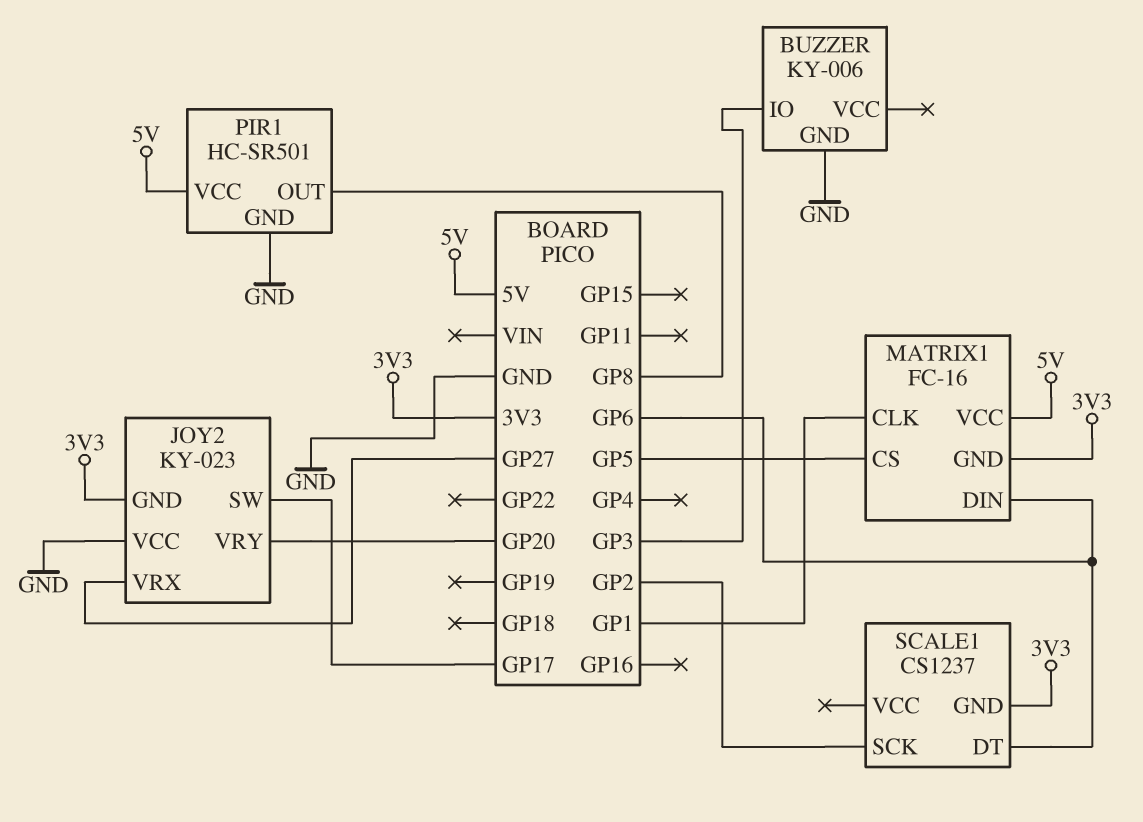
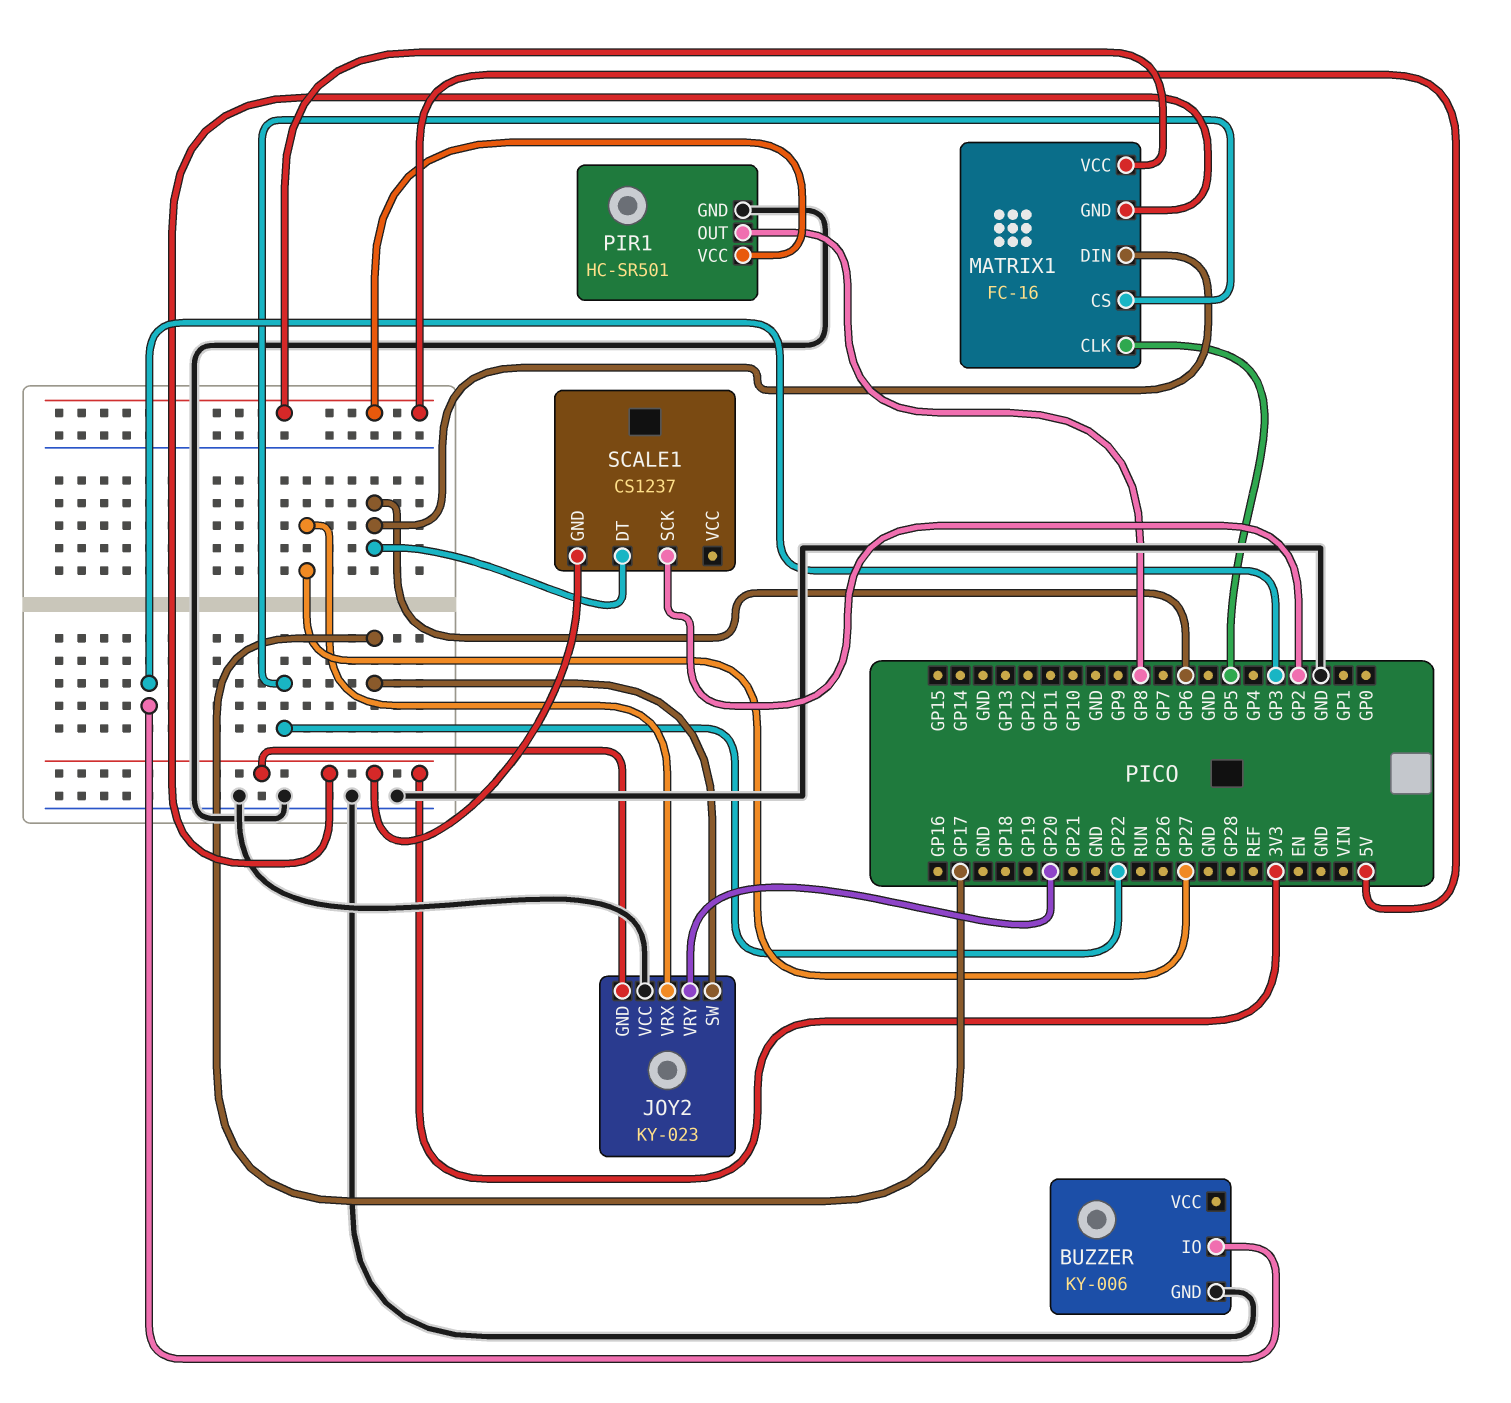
MATRIX1 pin CLK: GP1 -> GP5
MATRIX1 pin CS: GP5 -> GP22

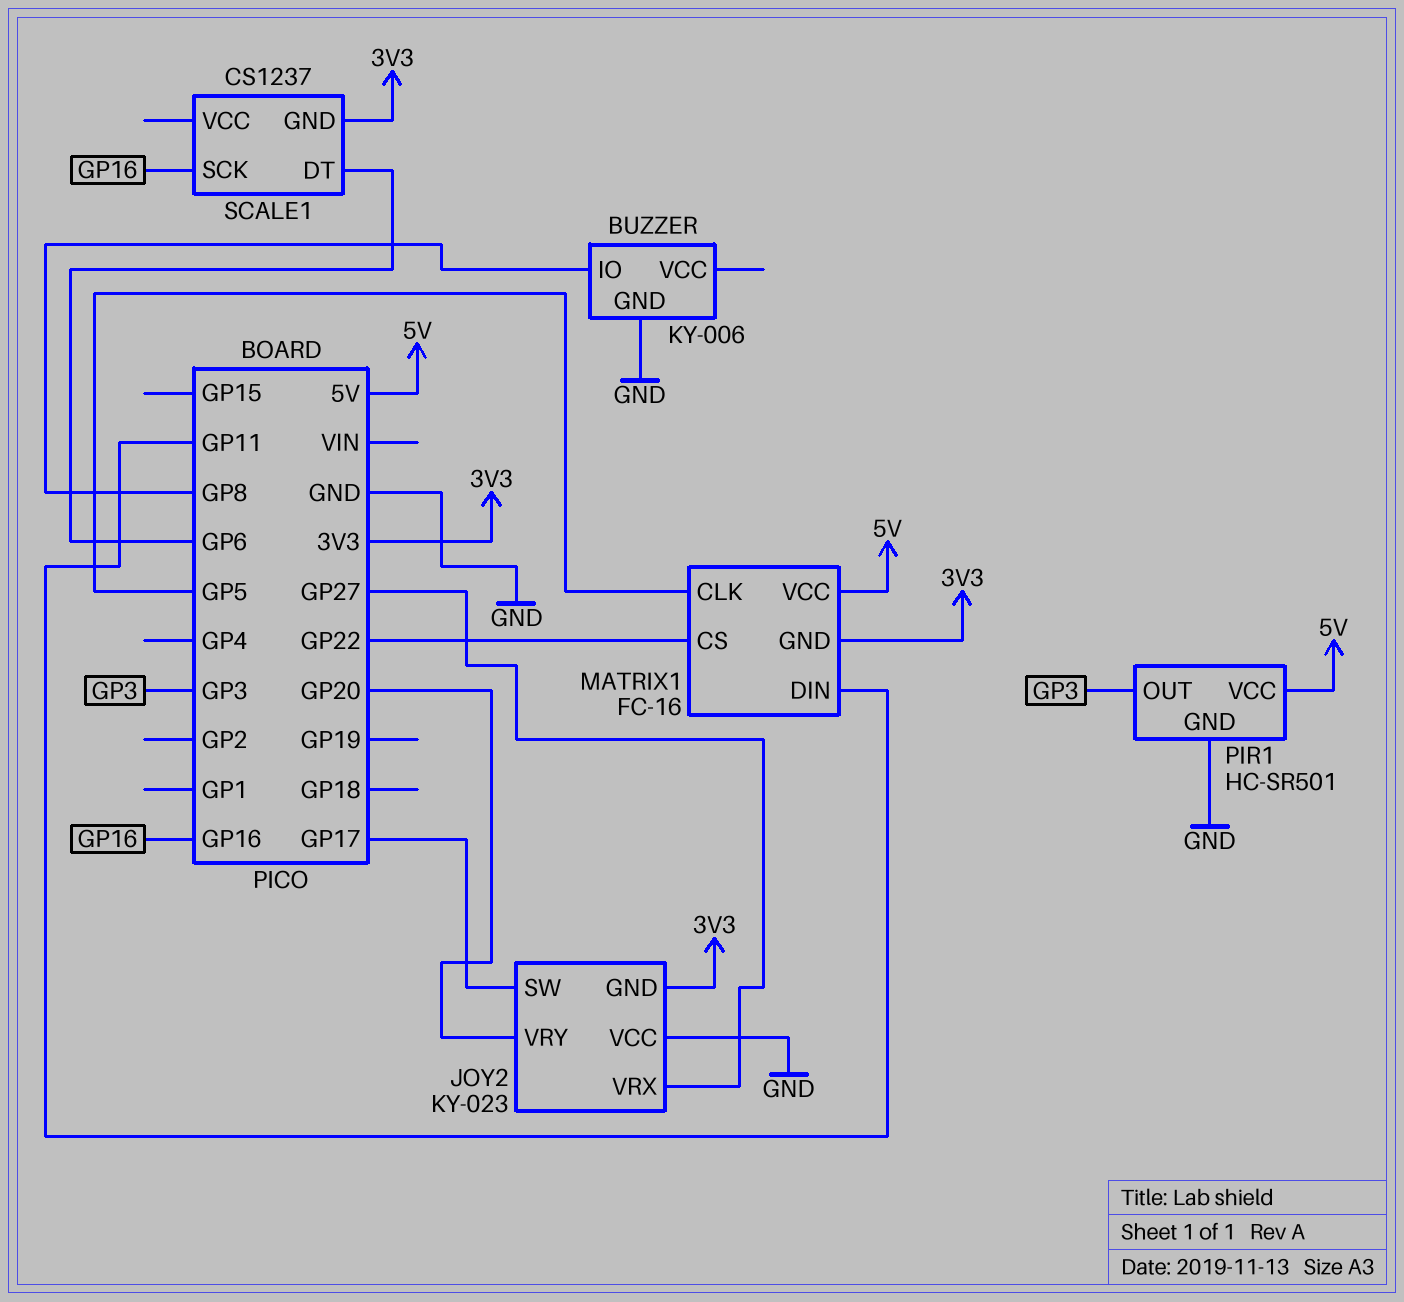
BUZZER pin IO: GP3 -> GP8
MATRIX1 pin DIN: GP6 -> GP11
PIR1 pin OUT: GP8 -> GP3
SCALE1 pin SCK: GP2 -> GP16

